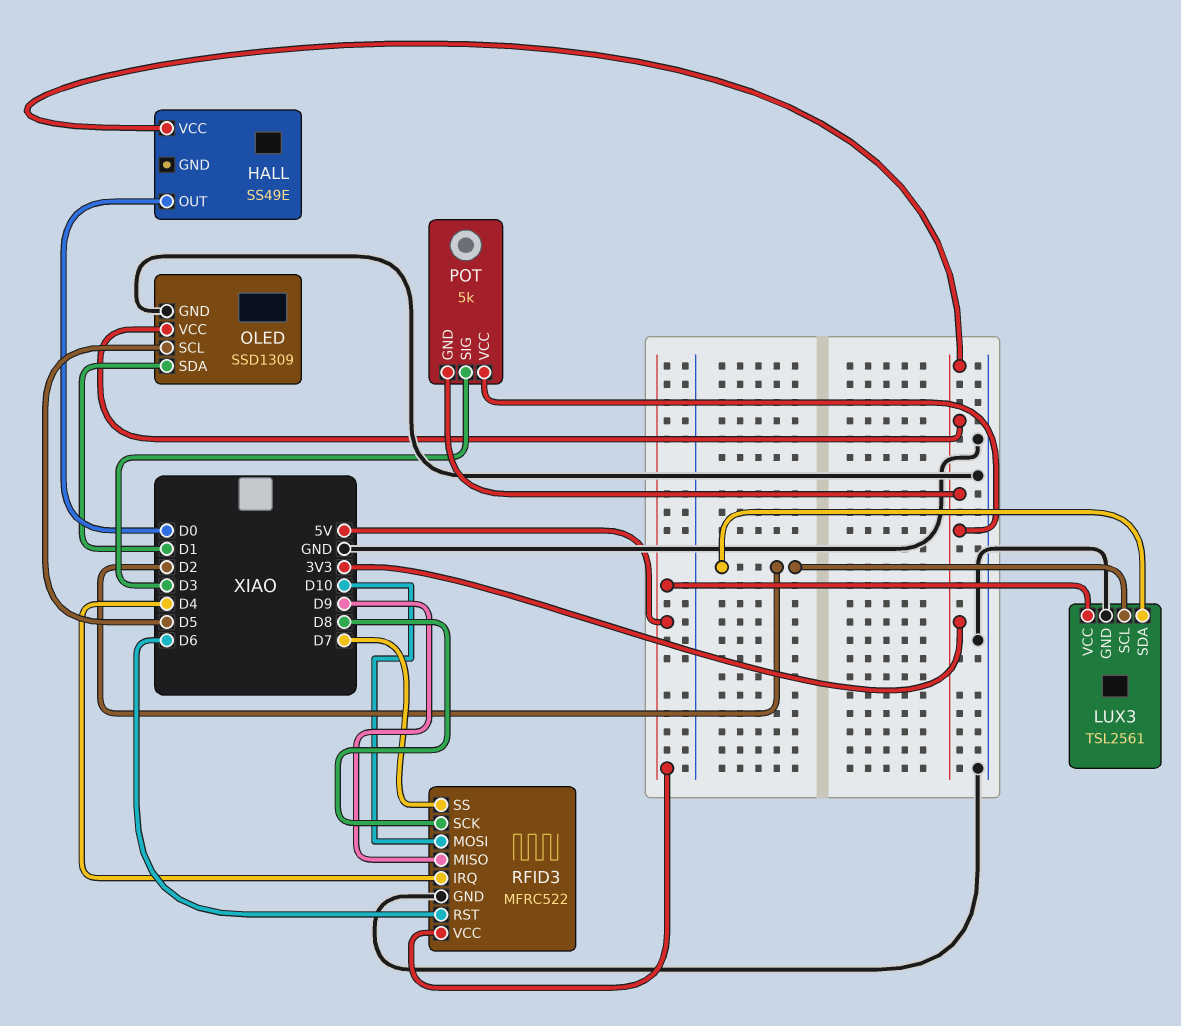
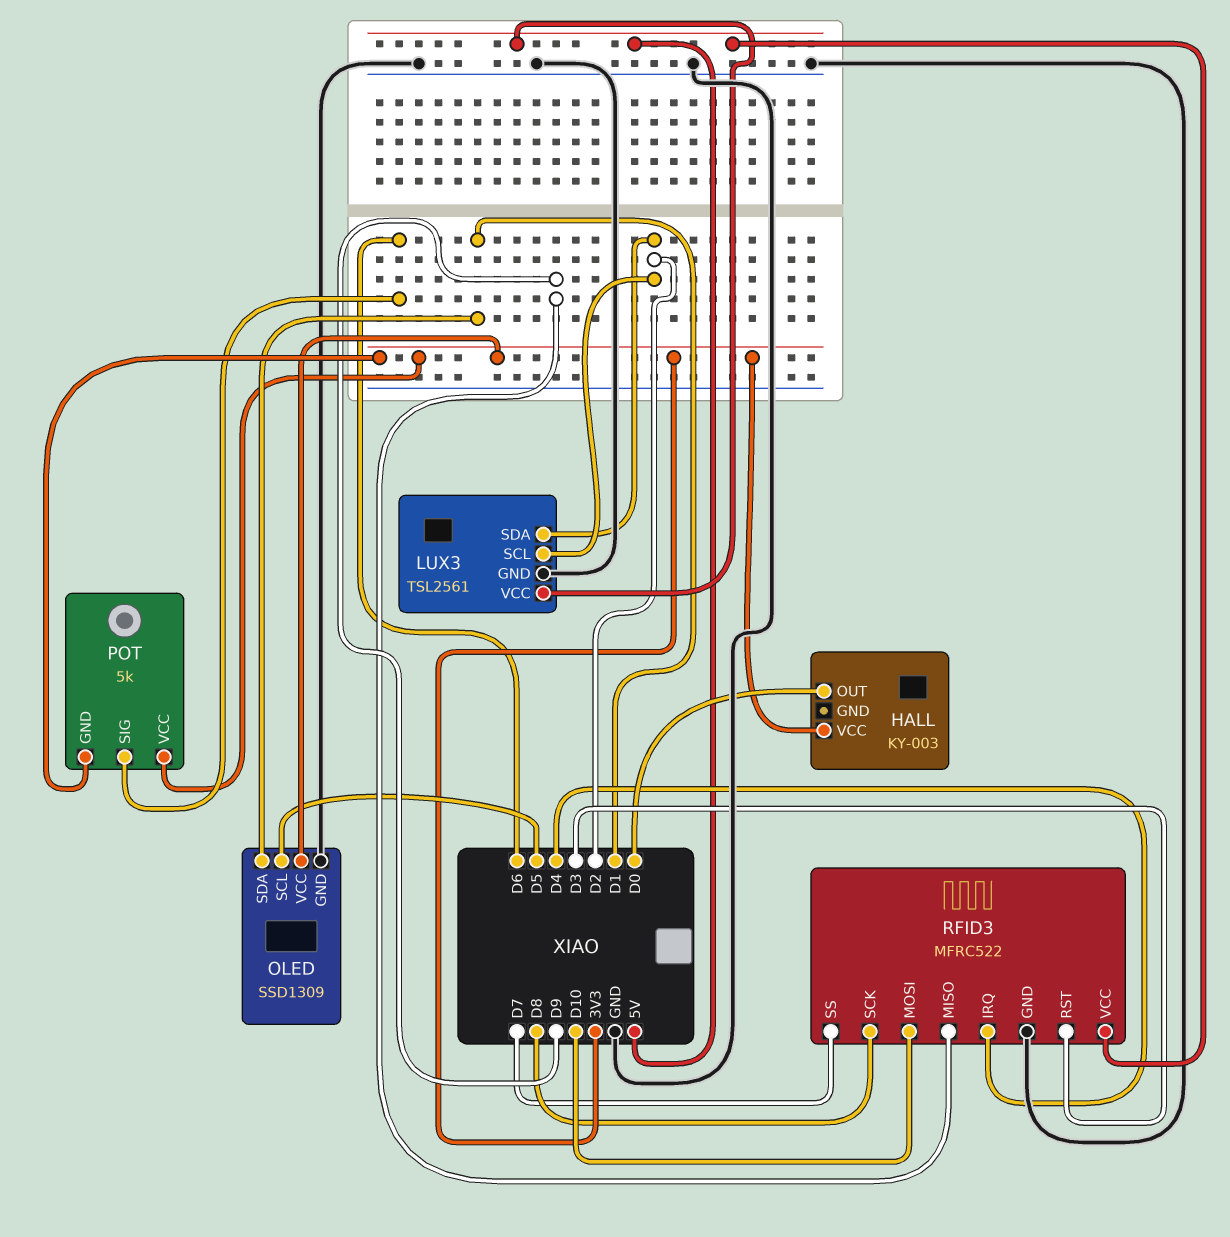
HALL: SS49E -> KY-003
POT pin SIG: D3 -> D6
RFID3 pin RST: D6 -> D3

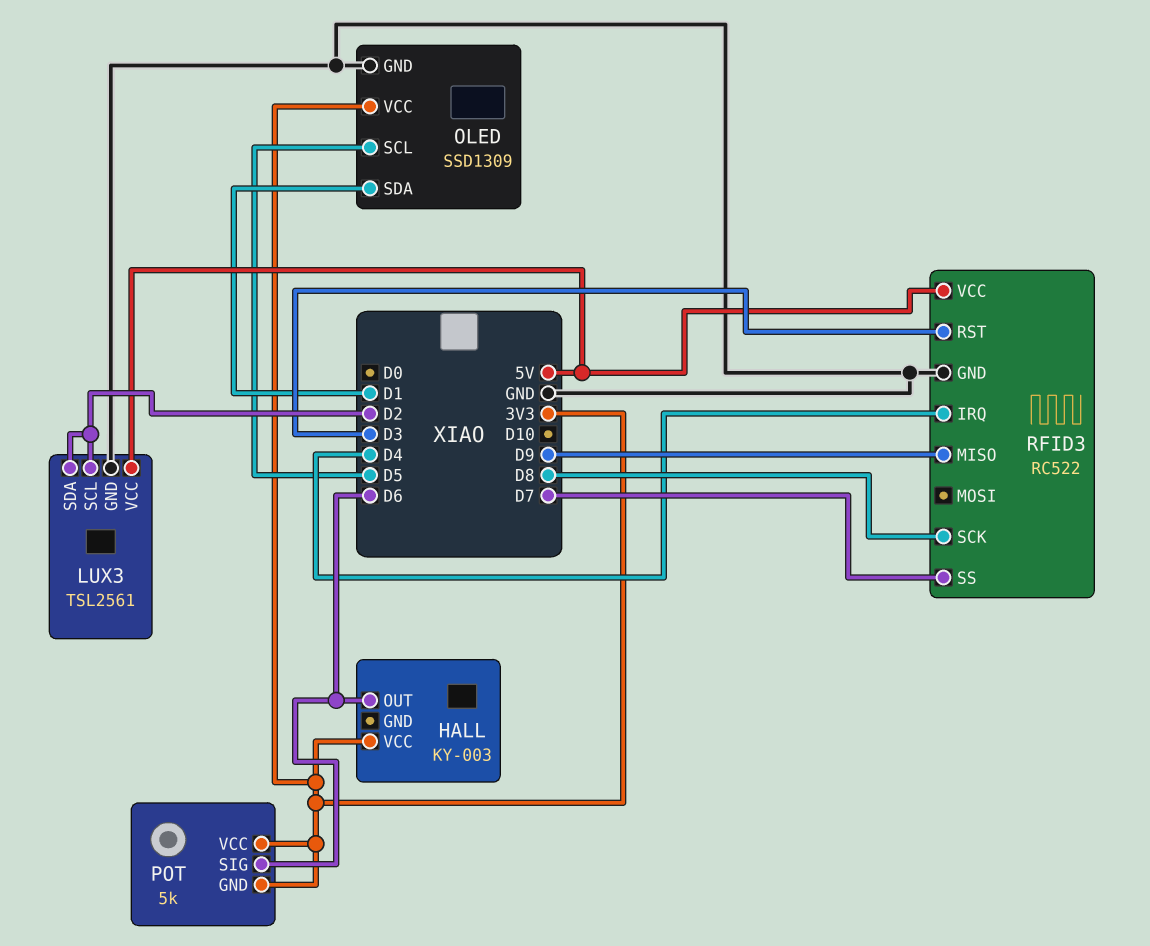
HALL pin OUT: D0 -> D6
RFID3: MFRC522 -> RC522
RFID3 pin MOSI: D10 -> none

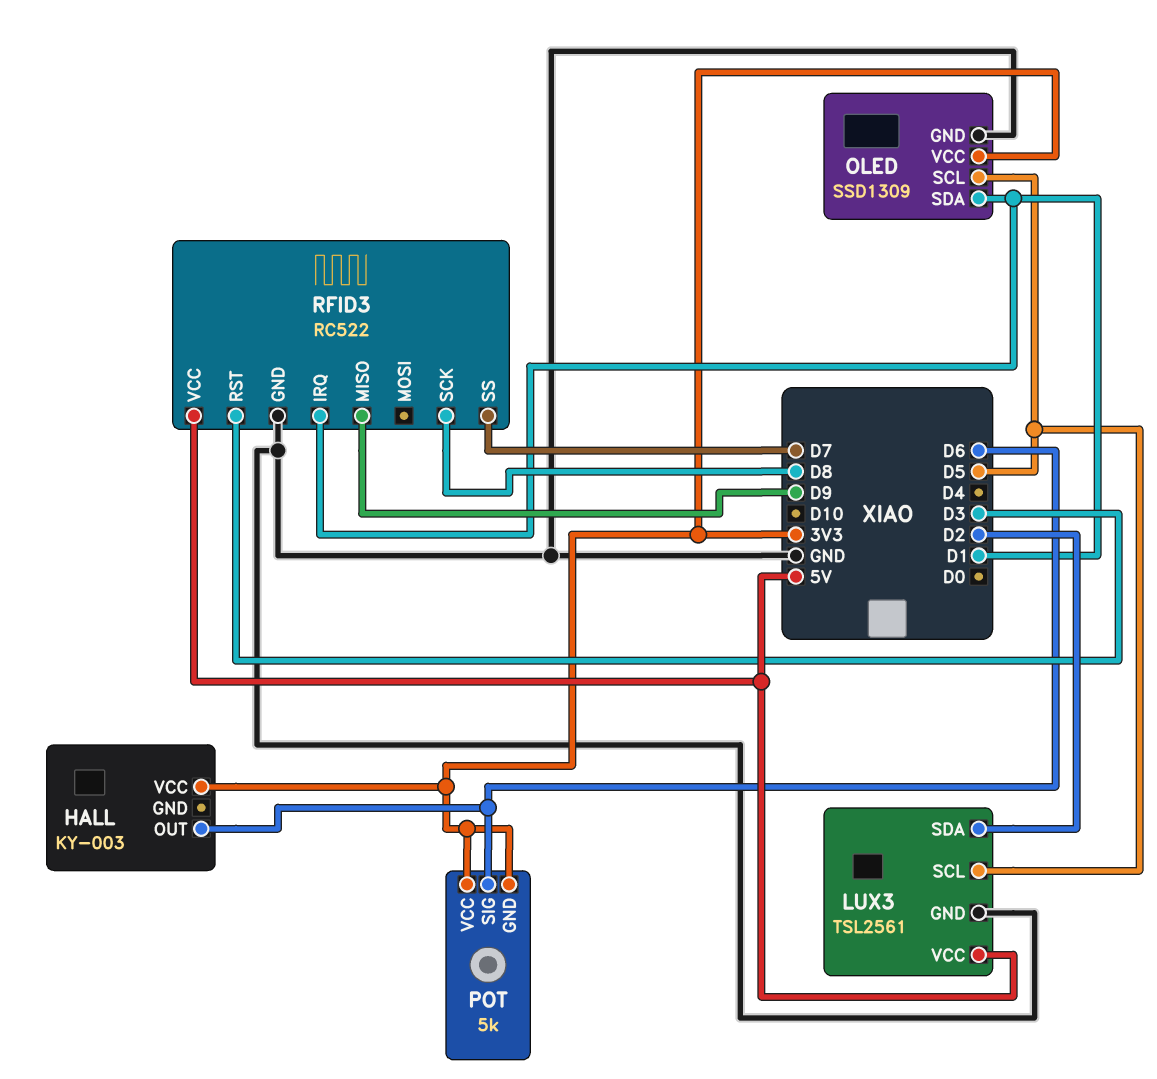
LUX3 pin SCL: D2 -> D5
RFID3 pin IRQ: D4 -> D1

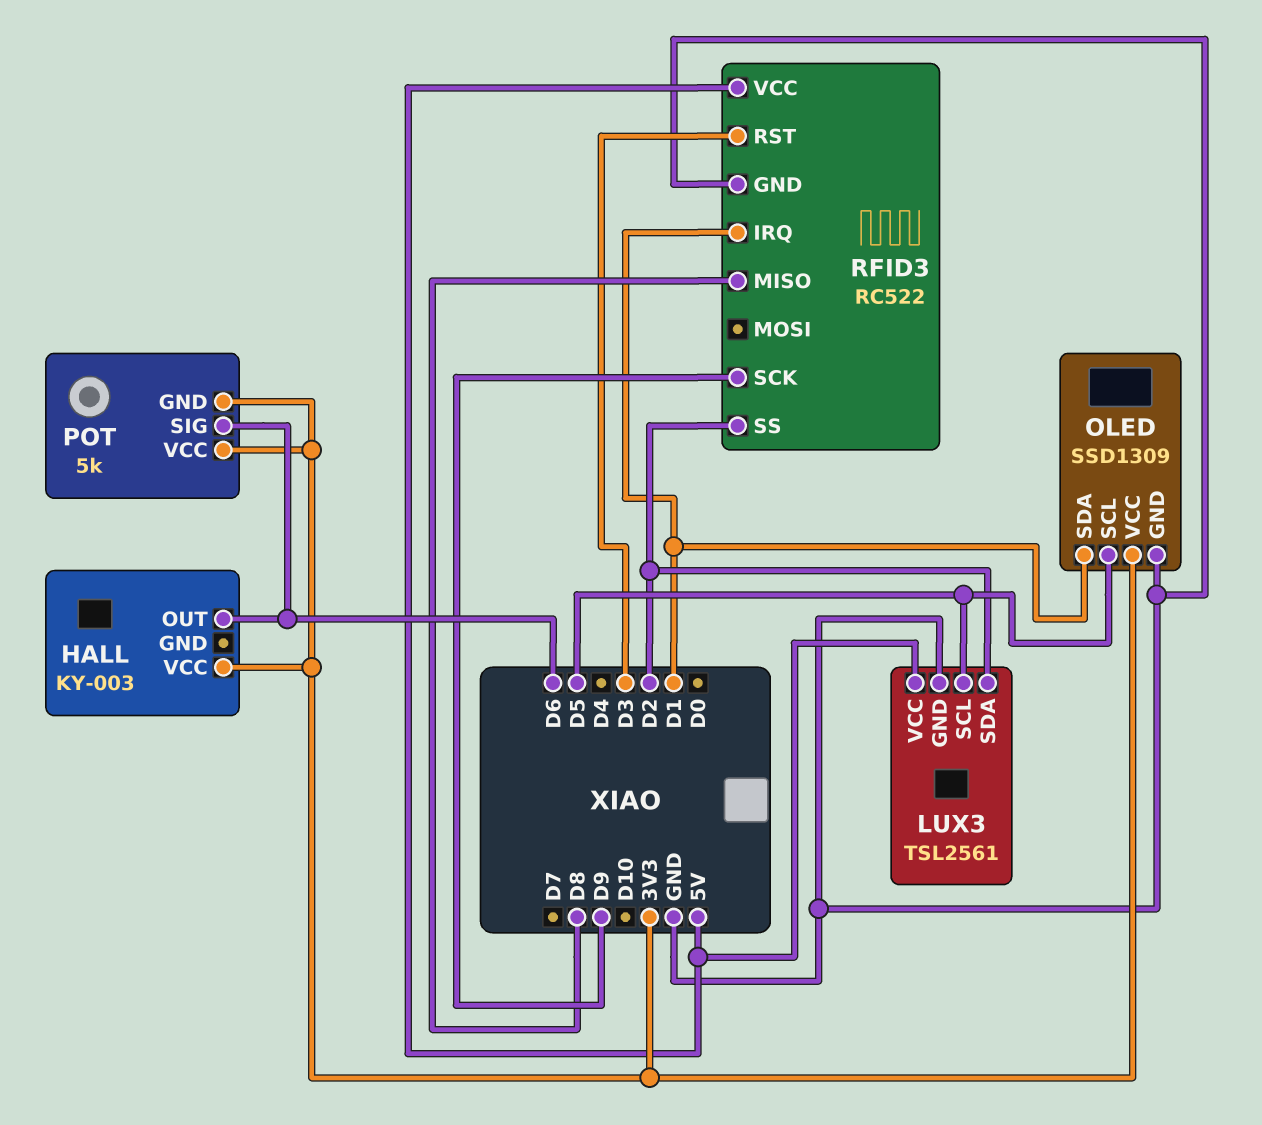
RFID3 pin MISO: D9 -> D8
RFID3 pin SCK: D8 -> D9
RFID3 pin SS: D7 -> D2

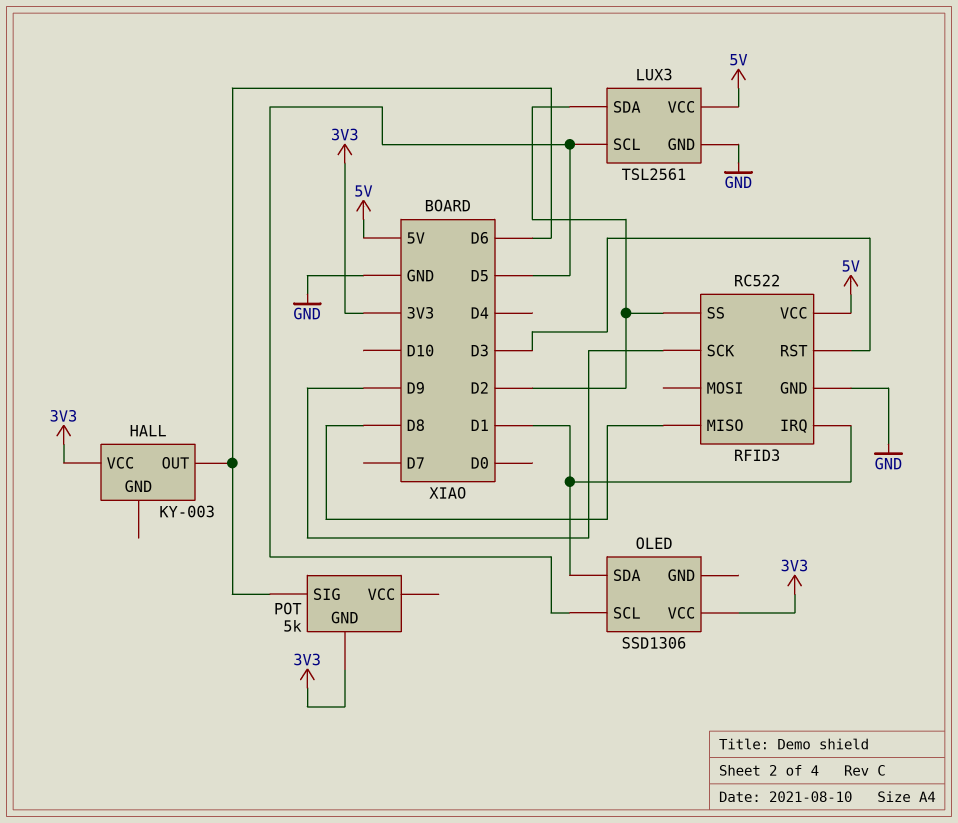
OLED: SSD1309 -> SSD1306
OLED pin GND: GND -> none
POT pin VCC: 3V3 -> none

